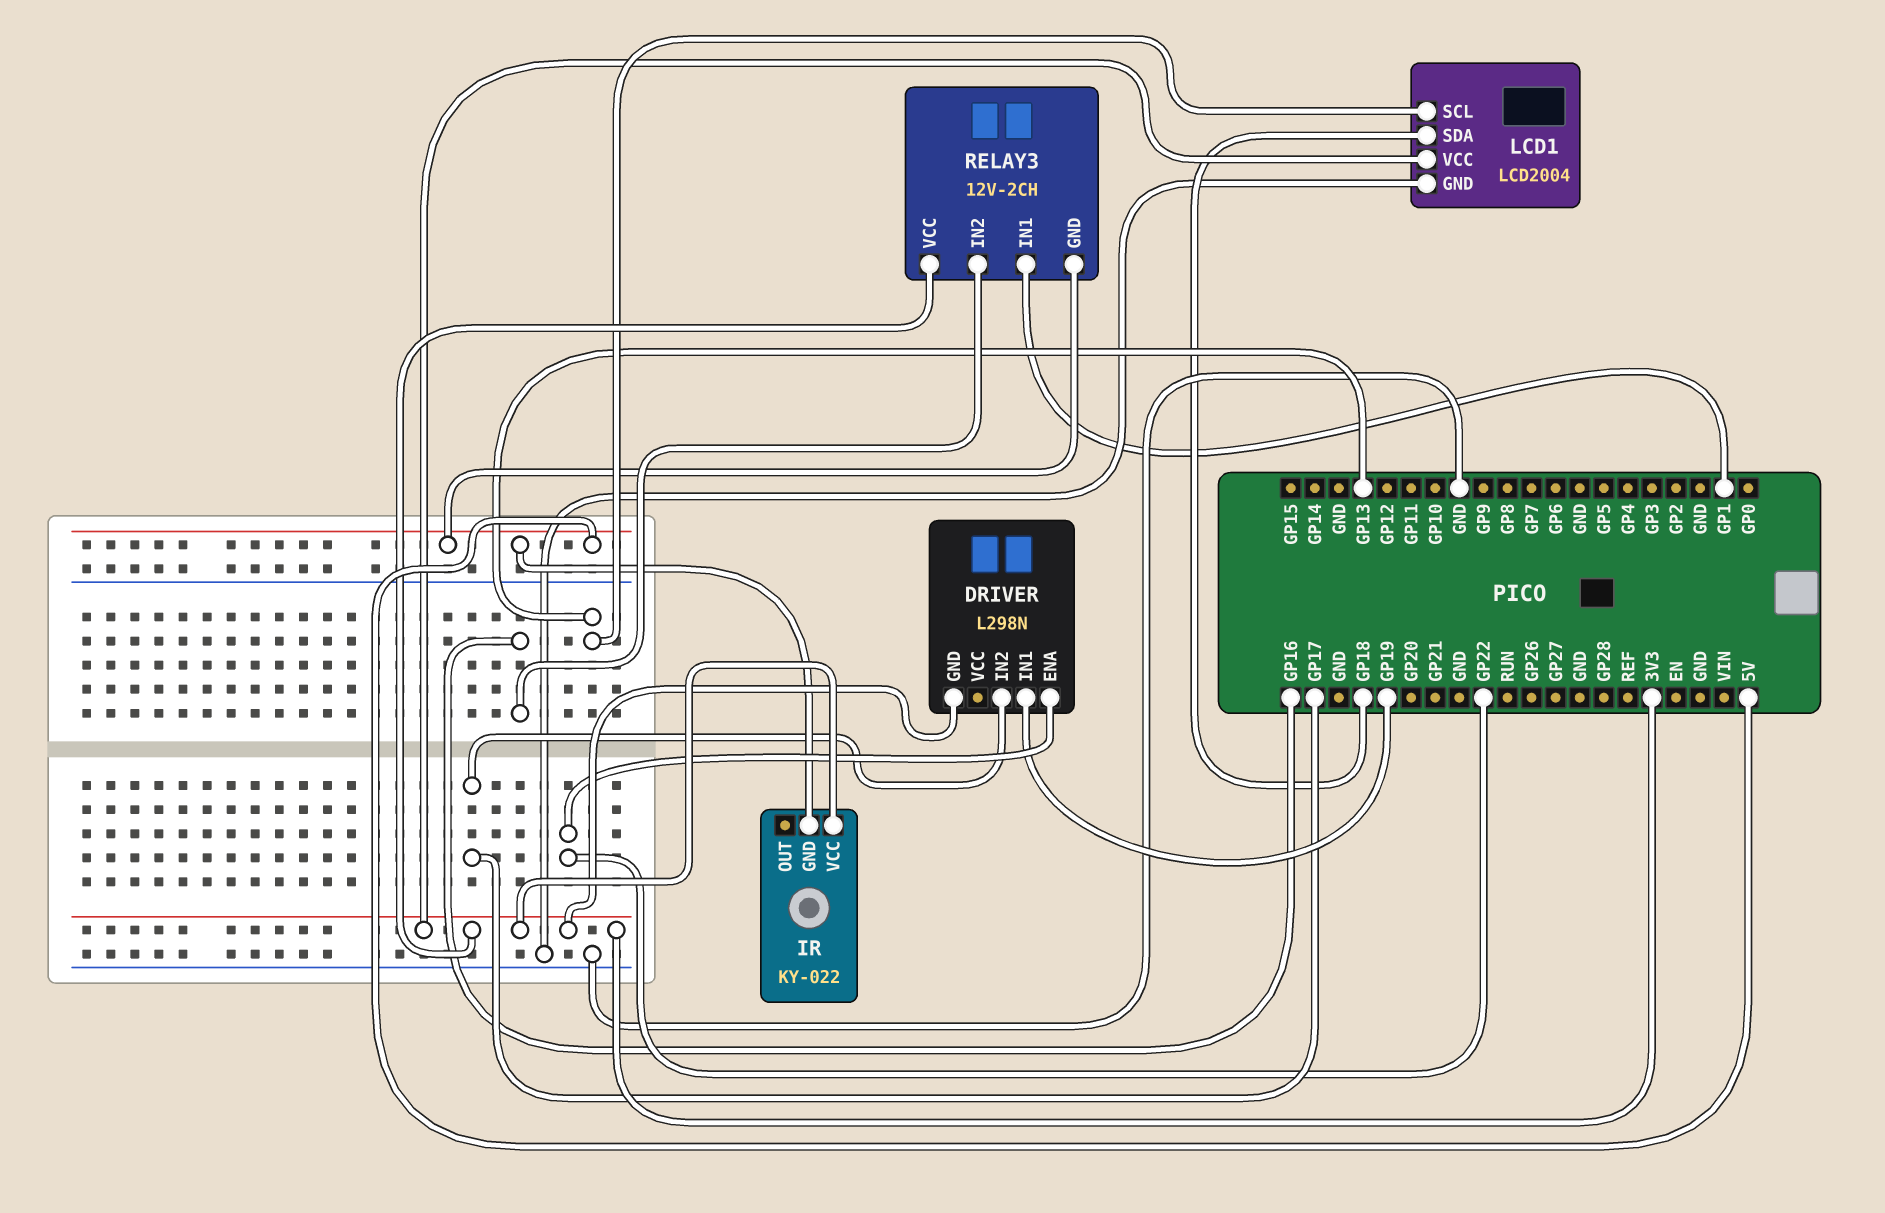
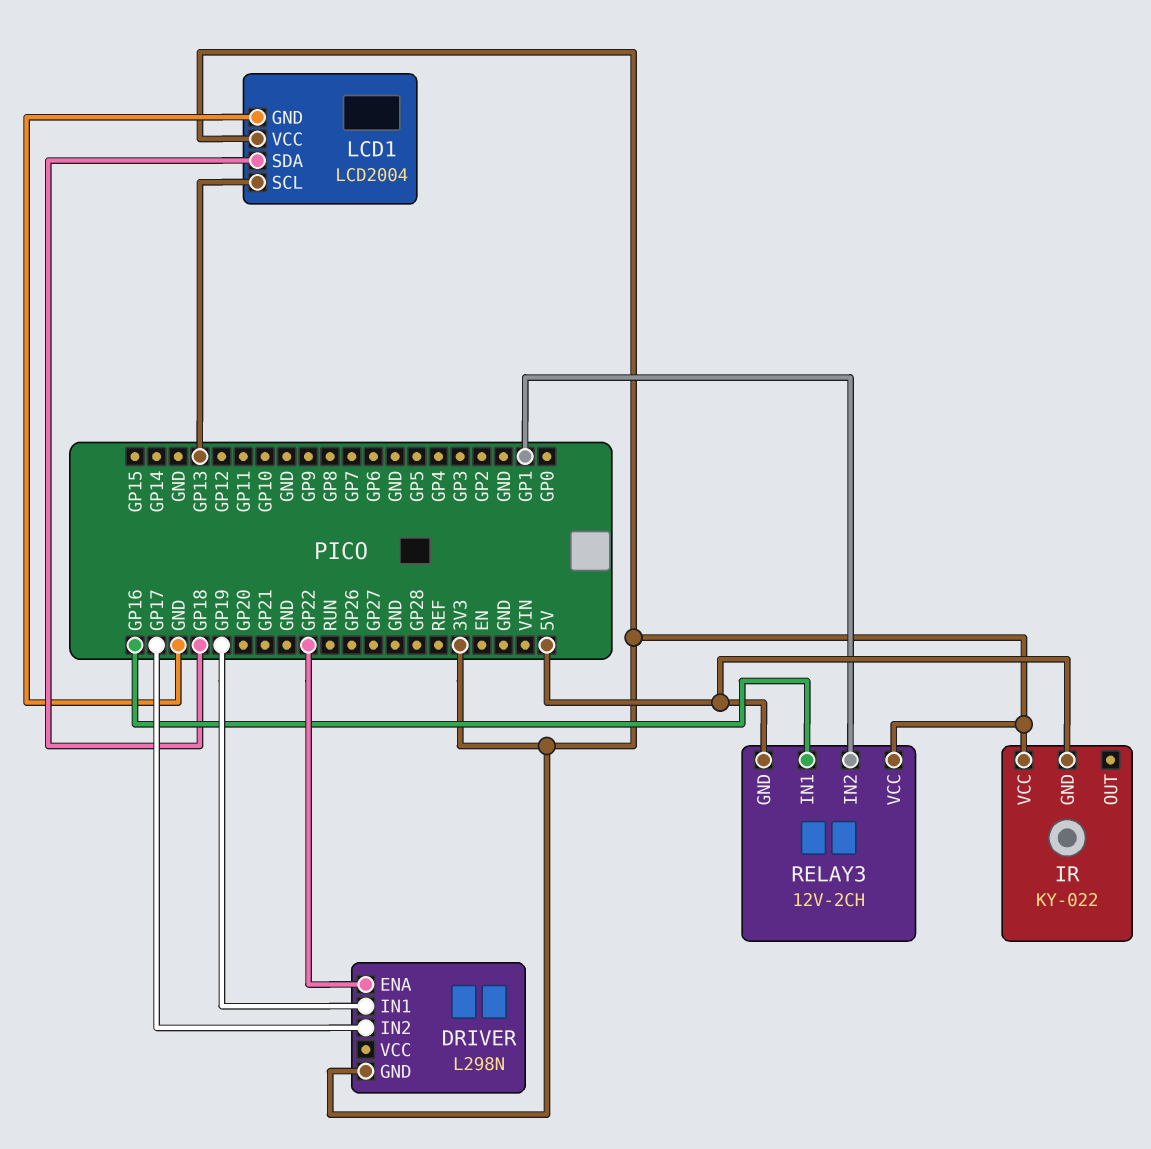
RELAY3 pin IN1: GP1 -> GP16
RELAY3 pin IN2: GP16 -> GP1

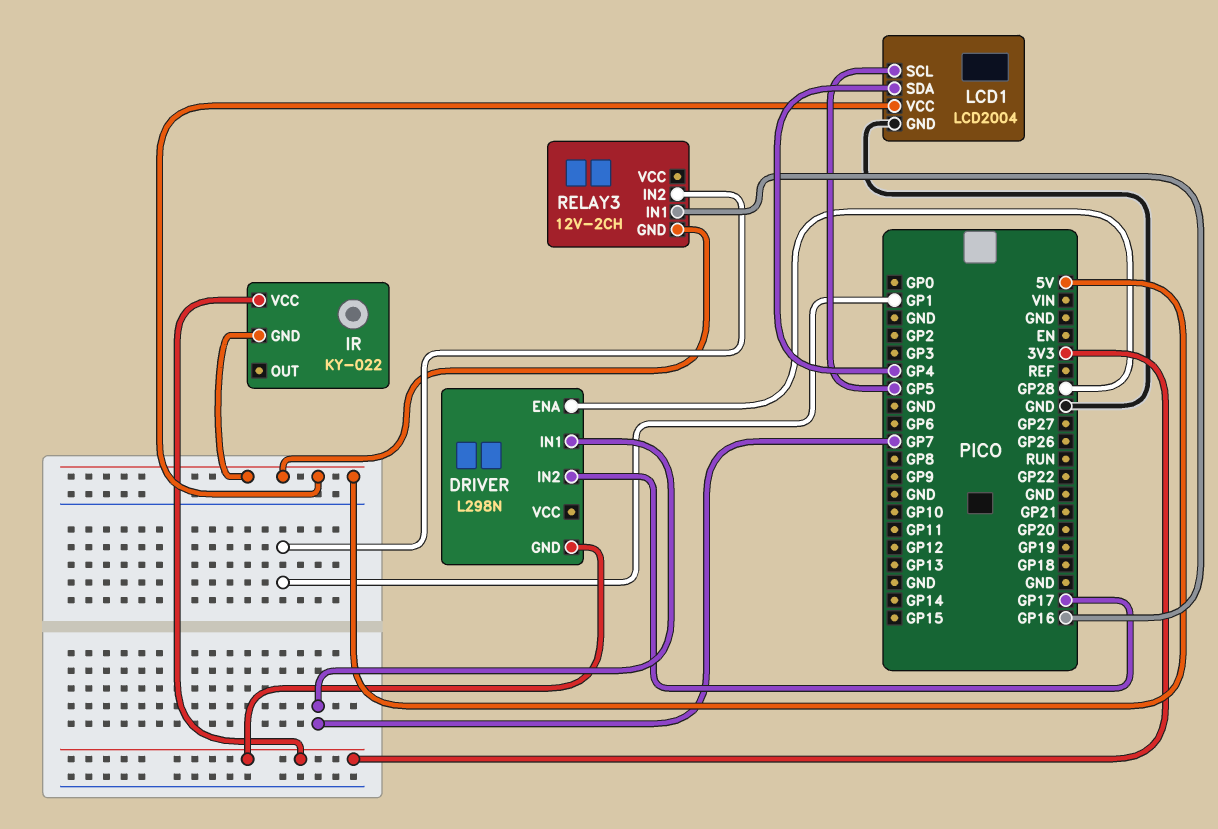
DRIVER pin ENA: GP22 -> GP28
DRIVER pin IN1: GP19 -> GP7
LCD1 pin SCL: GP13 -> GP5
LCD1 pin SDA: GP18 -> GP4
LCD1 pin VCC: 3V3 -> 5V
RELAY3 pin VCC: 3V3 -> none

